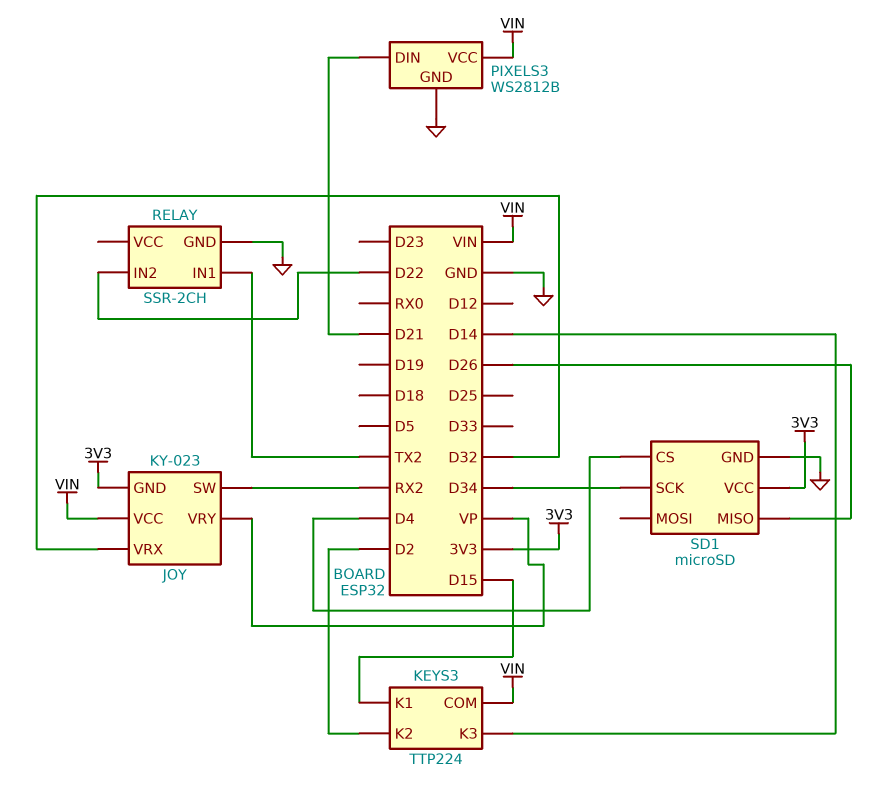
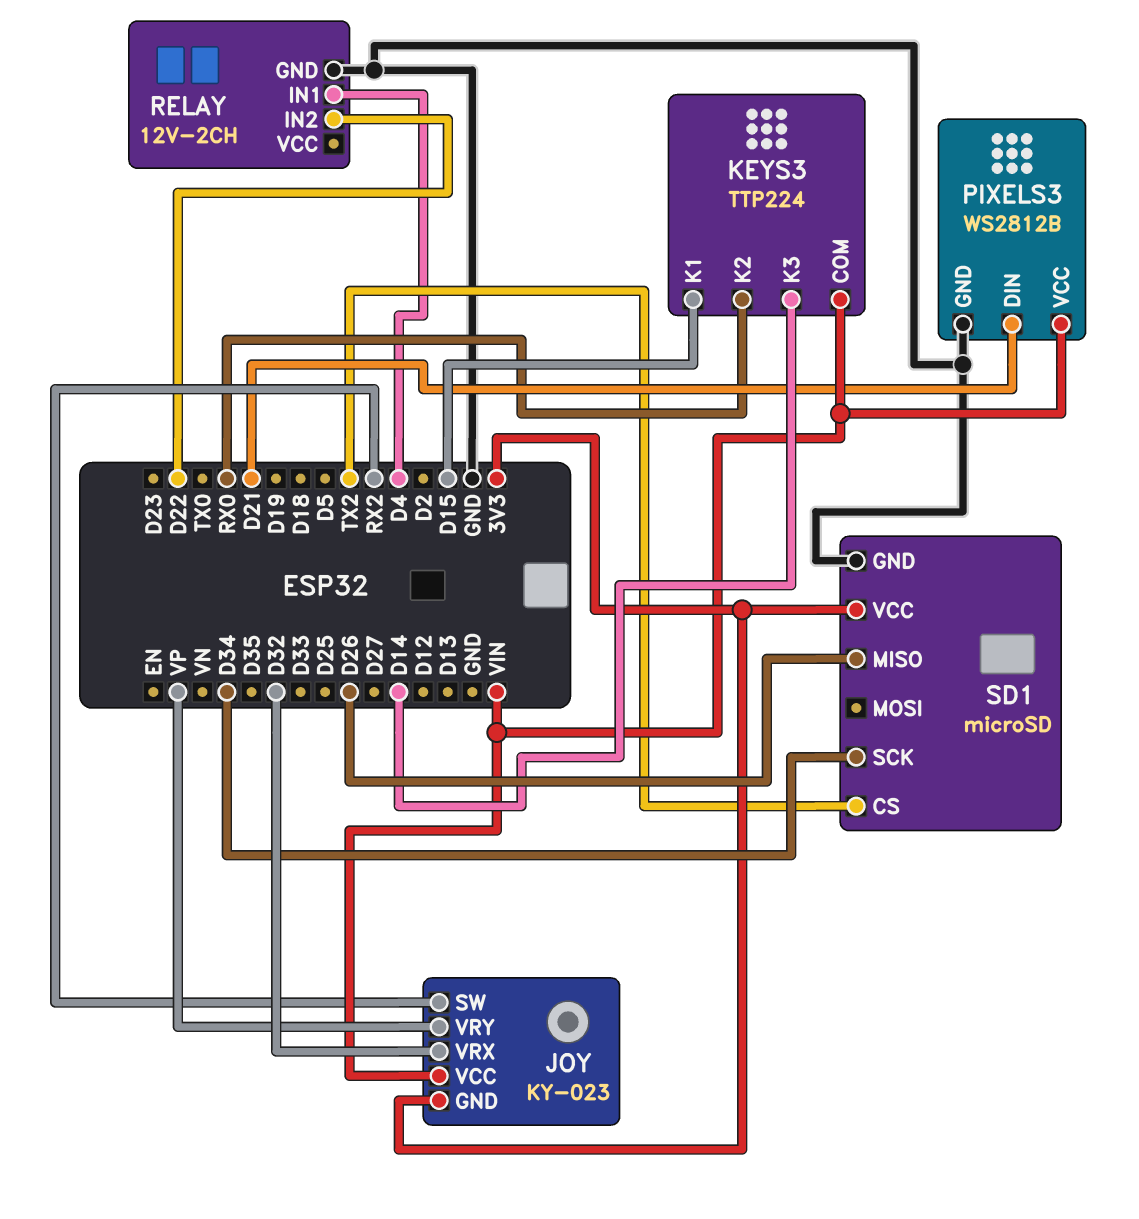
KEYS3 pin K2: D2 -> RX0
RELAY: SSR-2CH -> 12V-2CH
RELAY pin IN1: TX2 -> D4
SD1 pin CS: D4 -> TX2

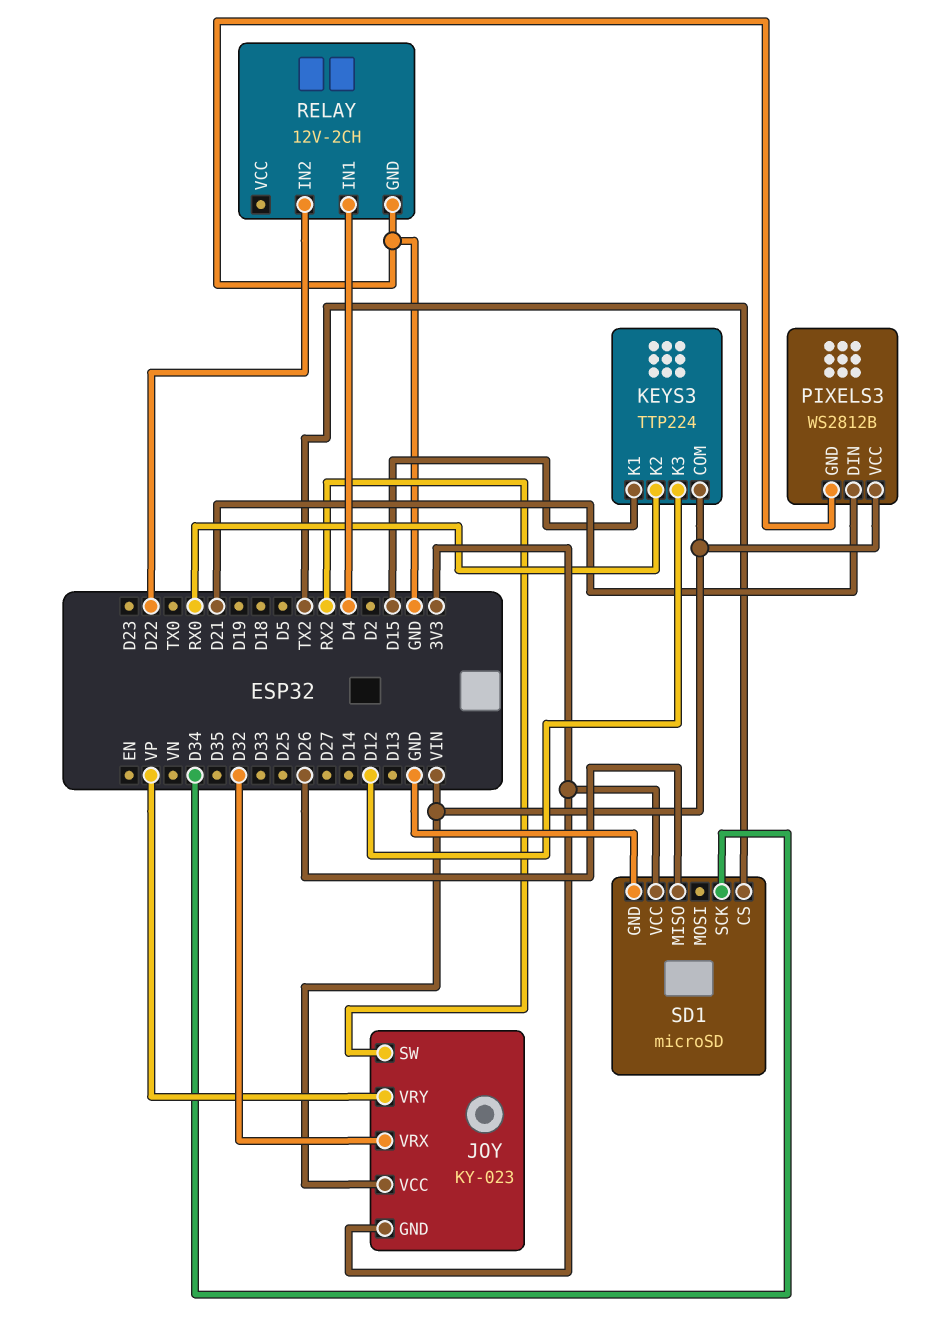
KEYS3 pin K3: D14 -> D12

